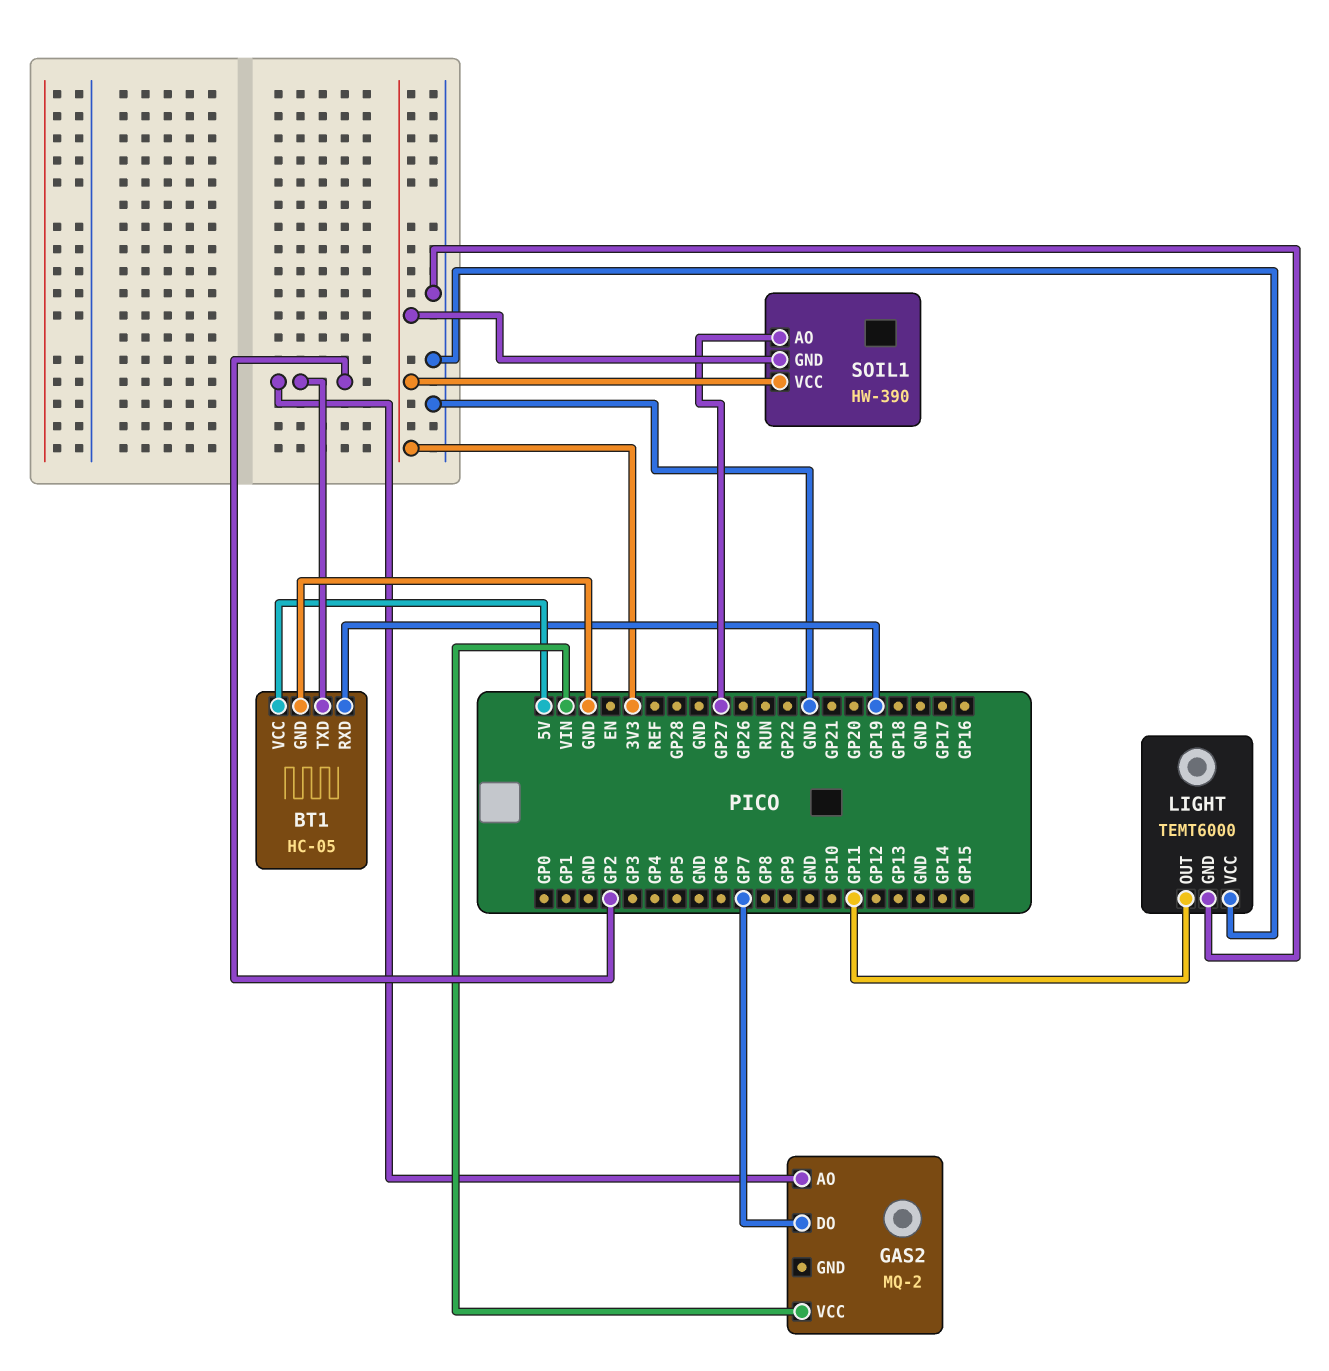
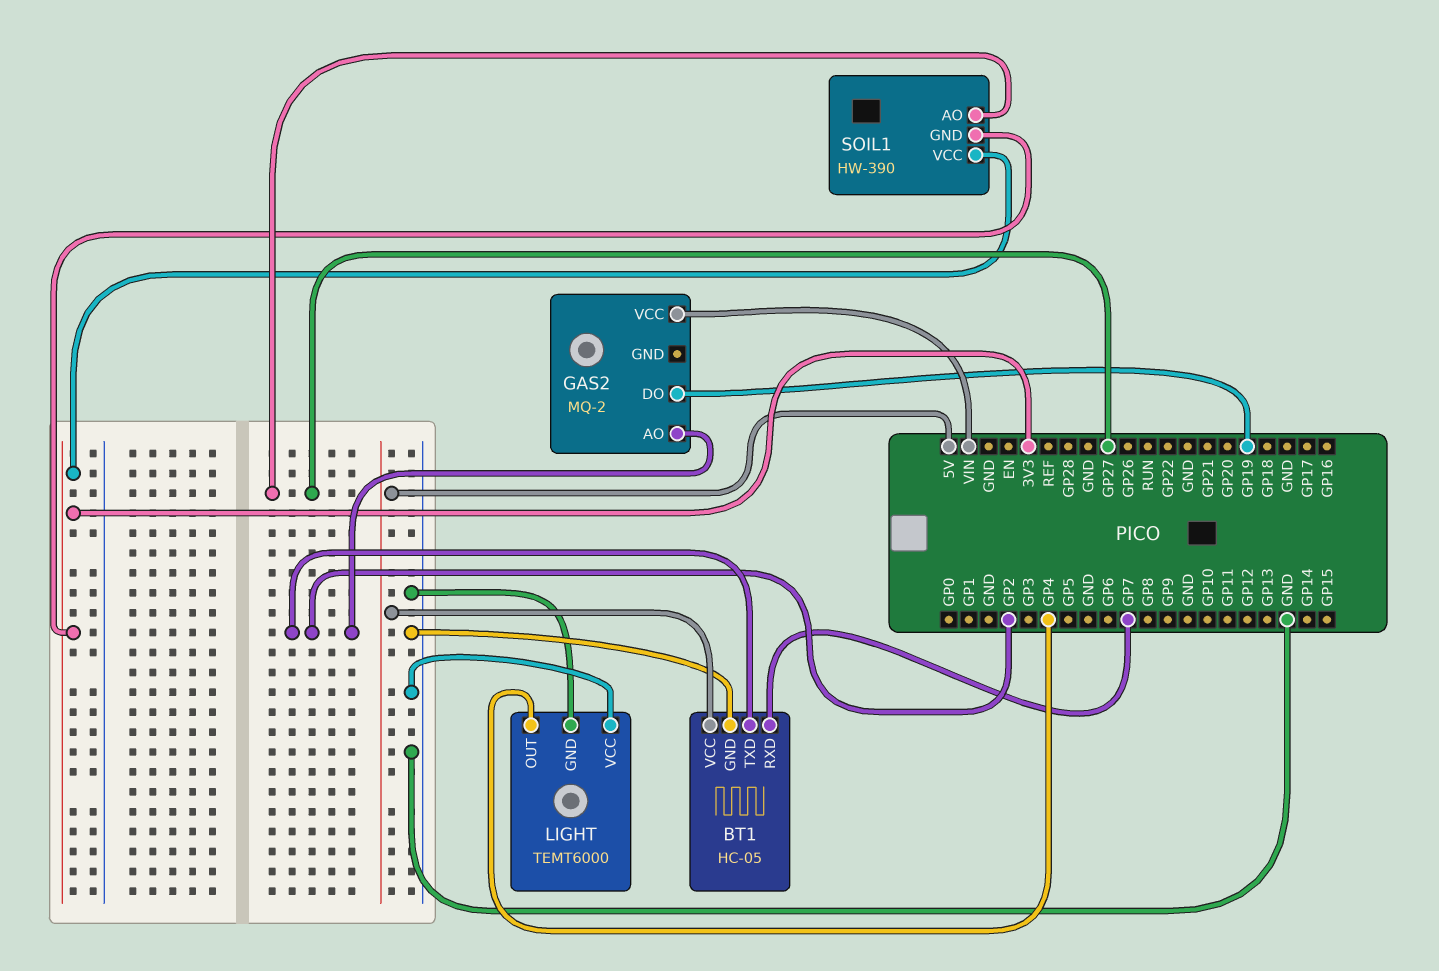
BT1 pin RXD: GP19 -> GP7
GAS2 pin DO: GP7 -> GP19
LIGHT pin OUT: GP11 -> GP4

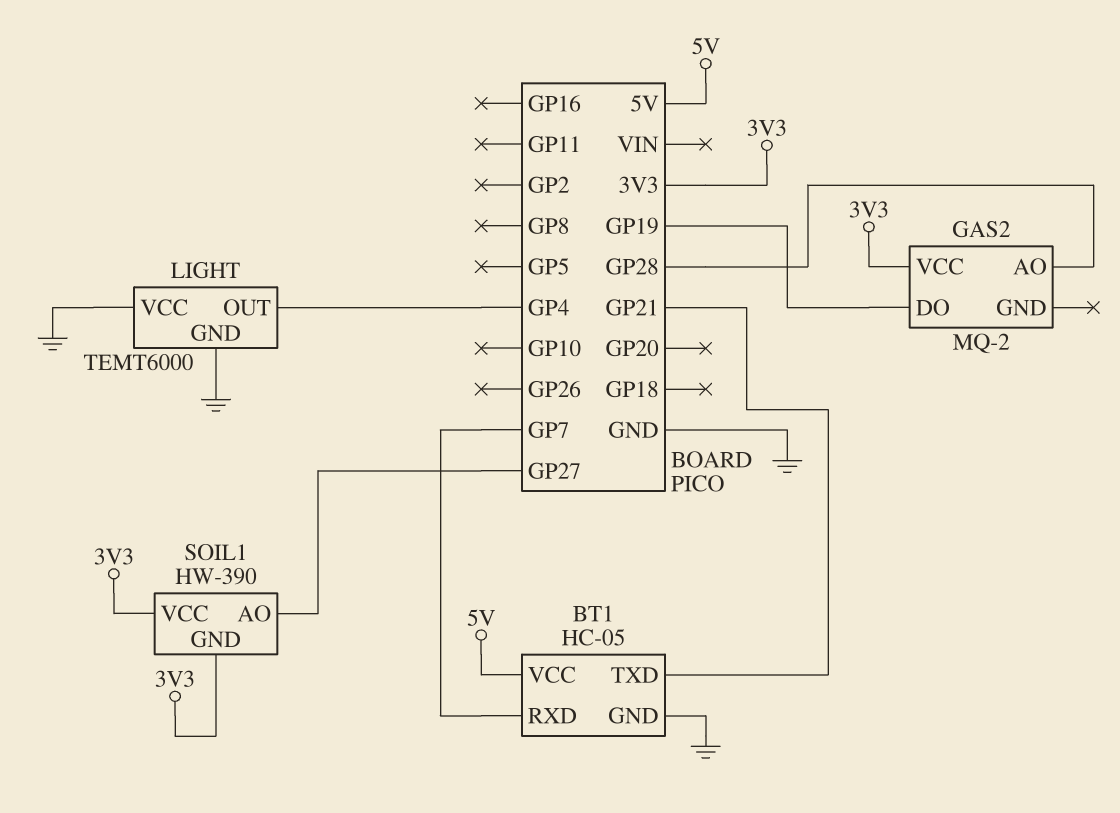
BT1 pin TXD: GP2 -> GP21
GAS2 pin AO: GP2 -> GP28
GAS2 pin VCC: VIN -> 3V3

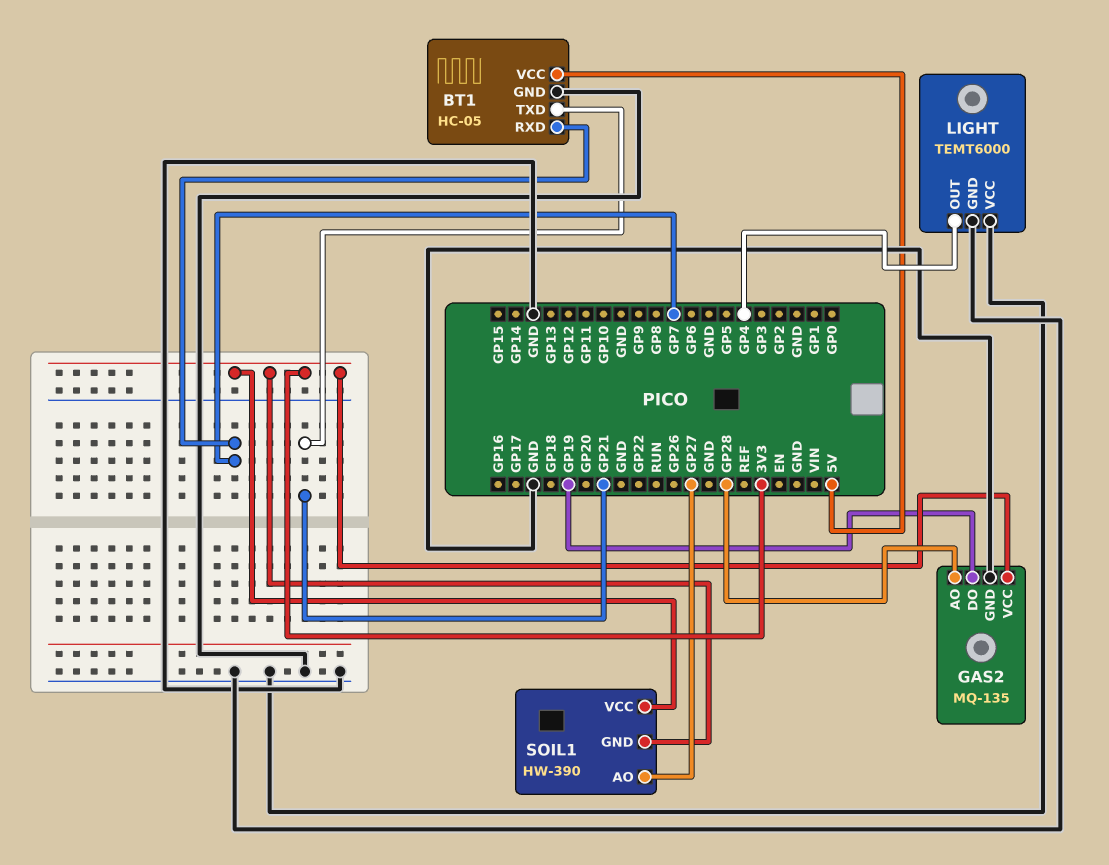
GAS2: MQ-2 -> MQ-135
GAS2 pin GND: none -> GND

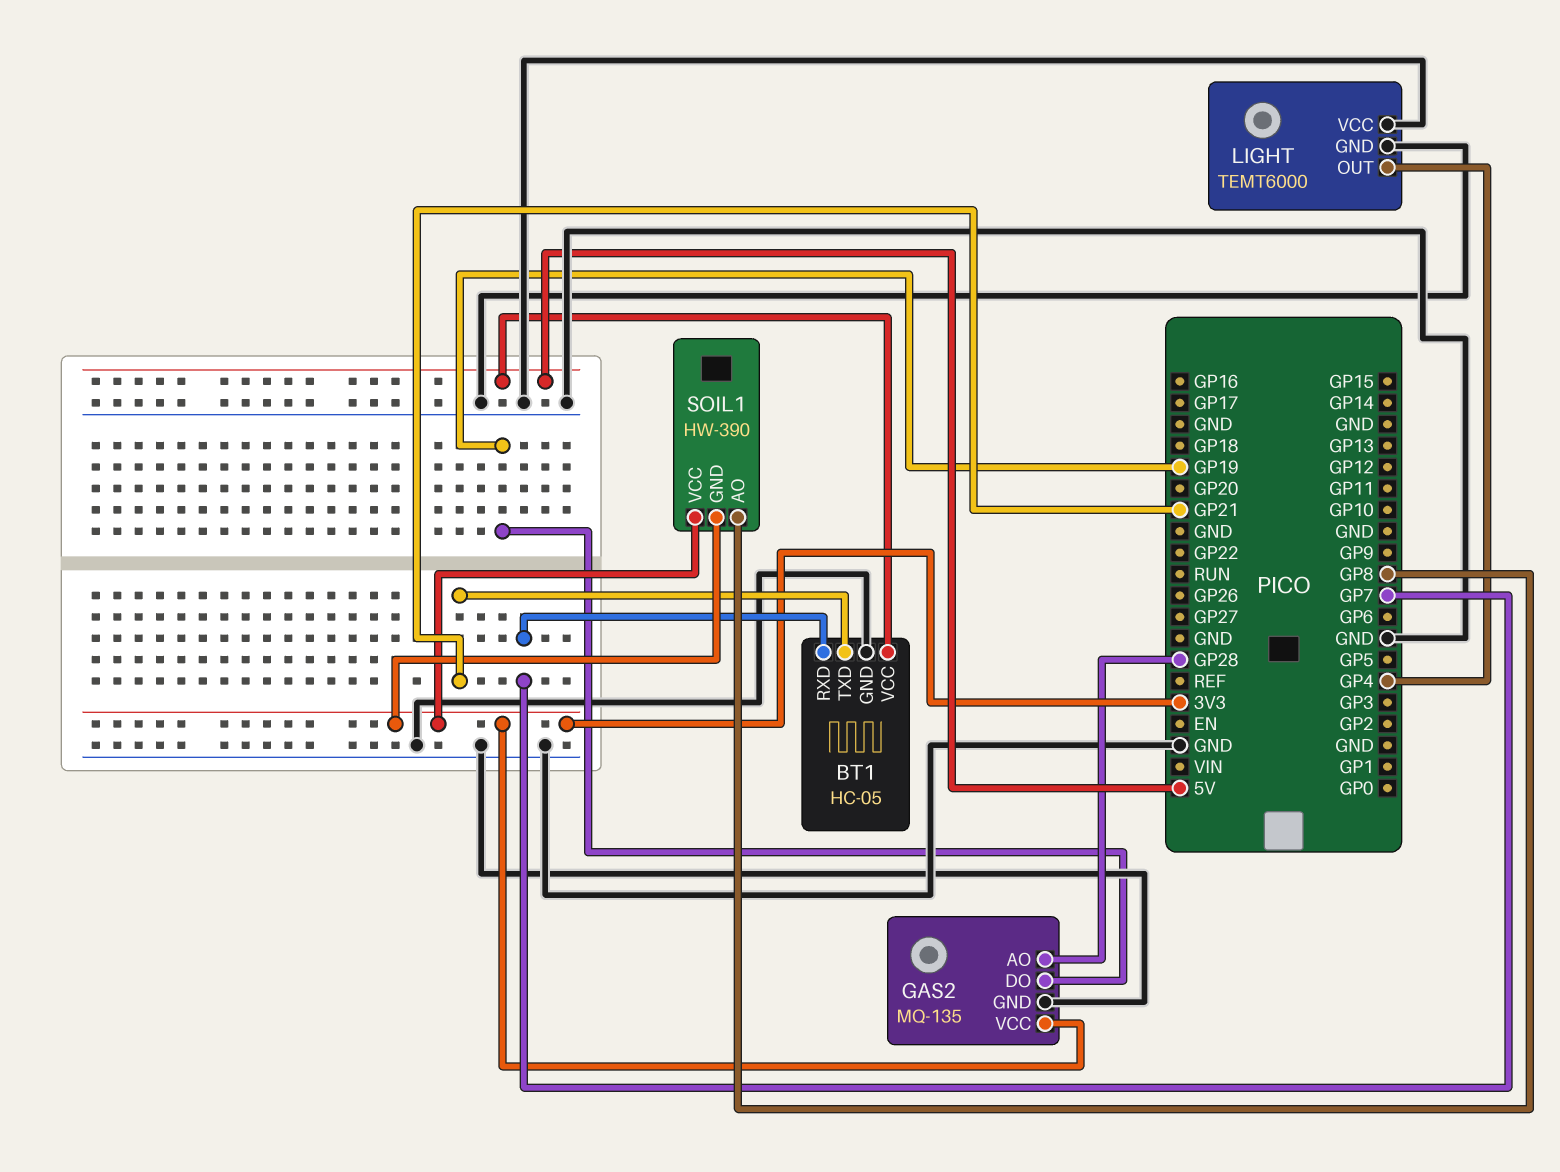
SOIL1 pin AO: GP27 -> GP8

